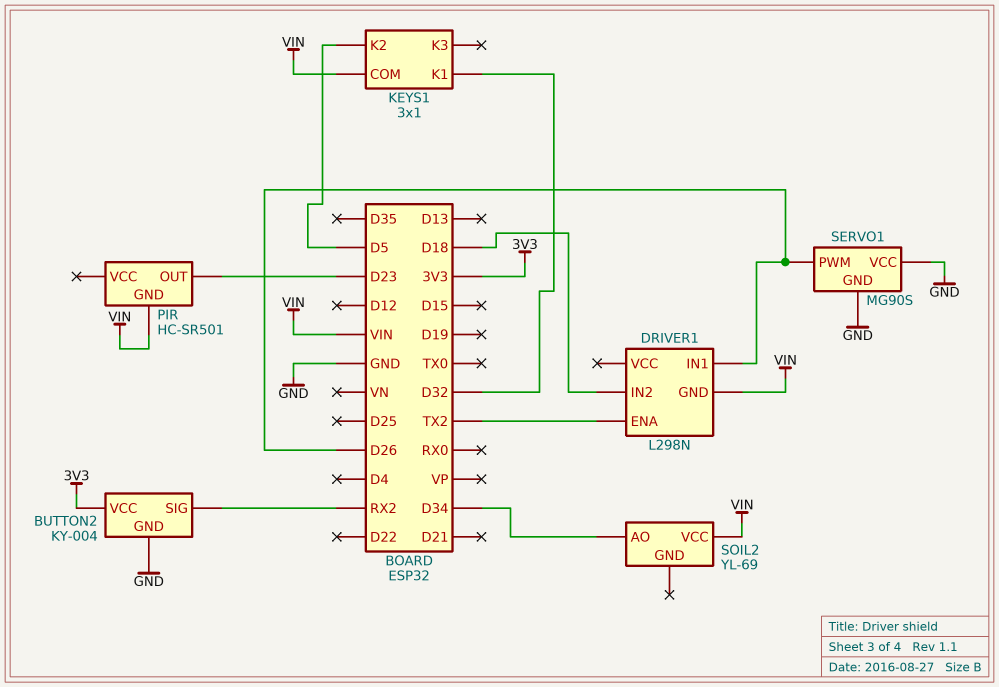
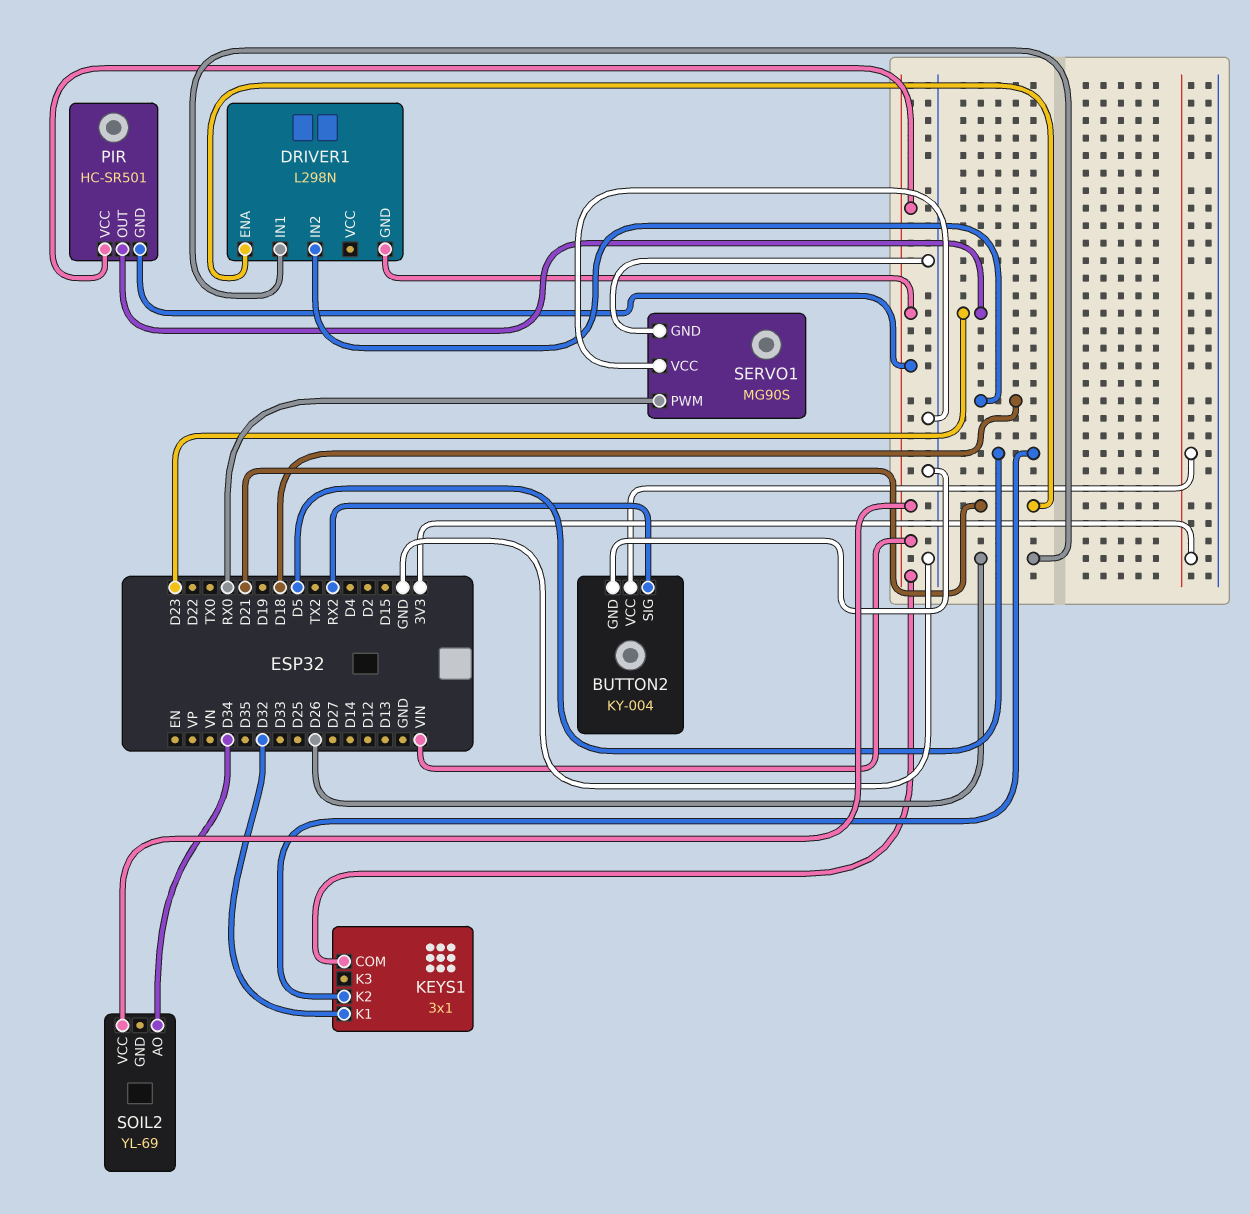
DRIVER1 pin ENA: TX2 -> D21
PIR pin VCC: none -> VIN
SERVO1 pin PWM: D26 -> RX0

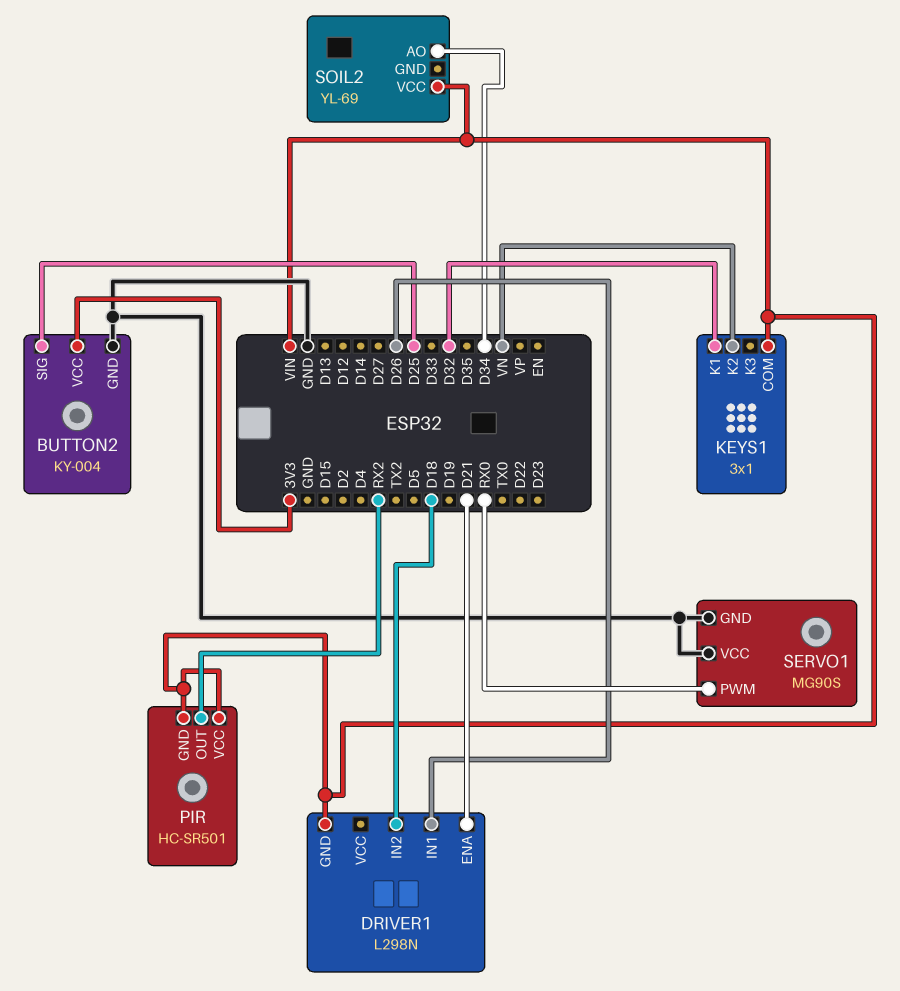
BUTTON2 pin SIG: RX2 -> D25
KEYS1 pin K2: D5 -> VN
PIR pin OUT: D23 -> RX2

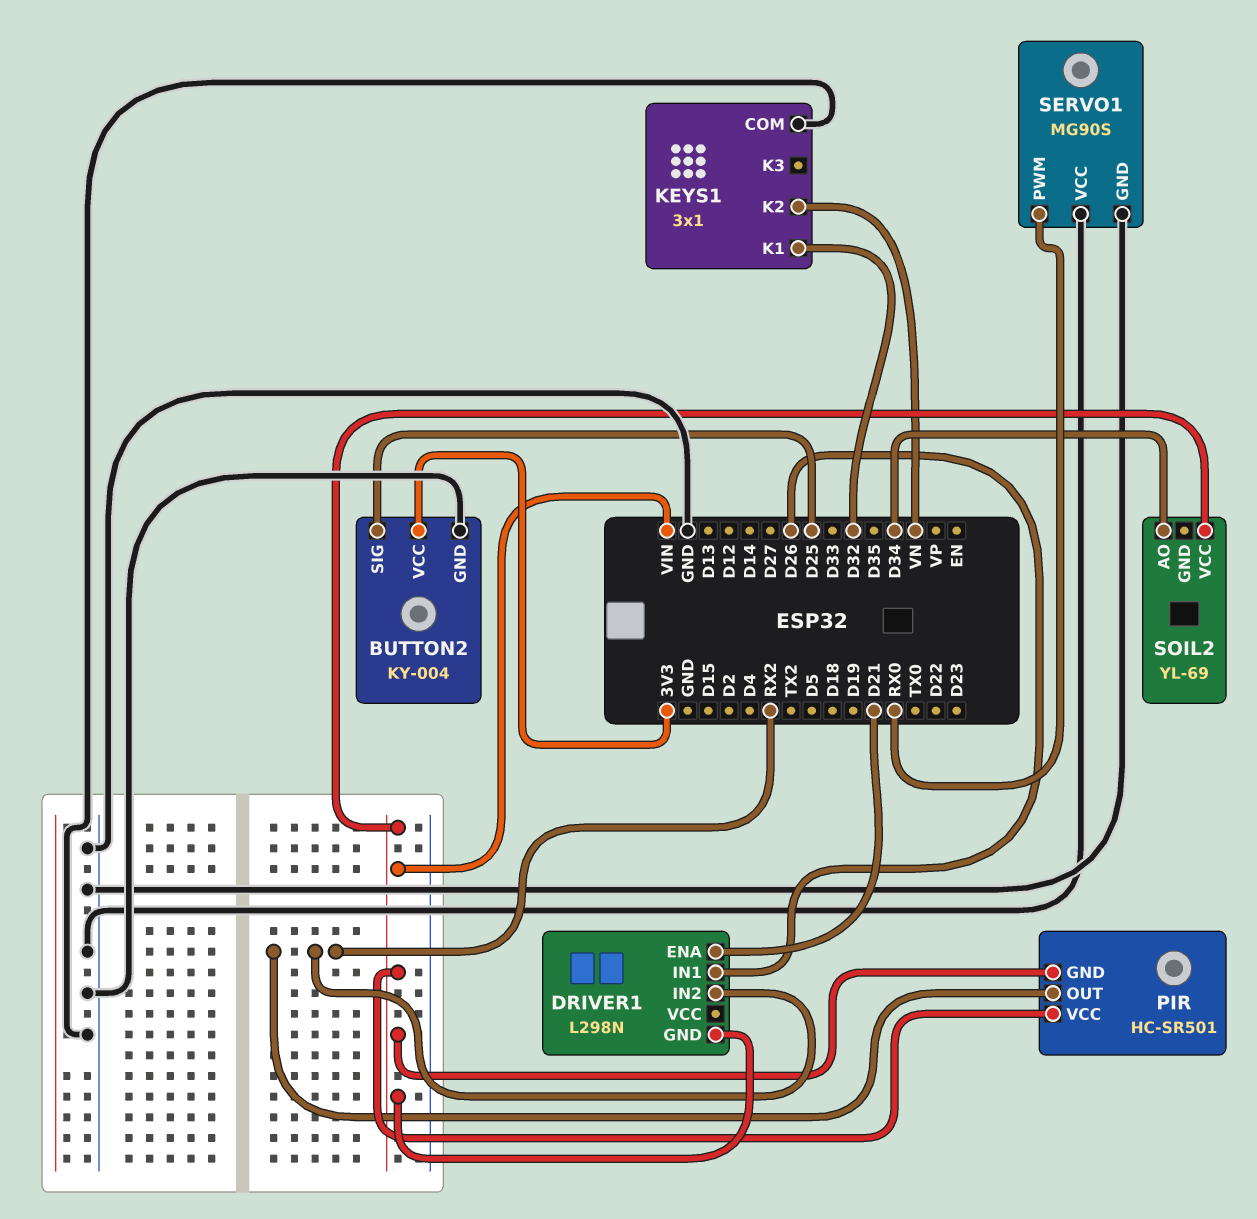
DRIVER1 pin IN2: D18 -> RX2
KEYS1 pin COM: VIN -> GND

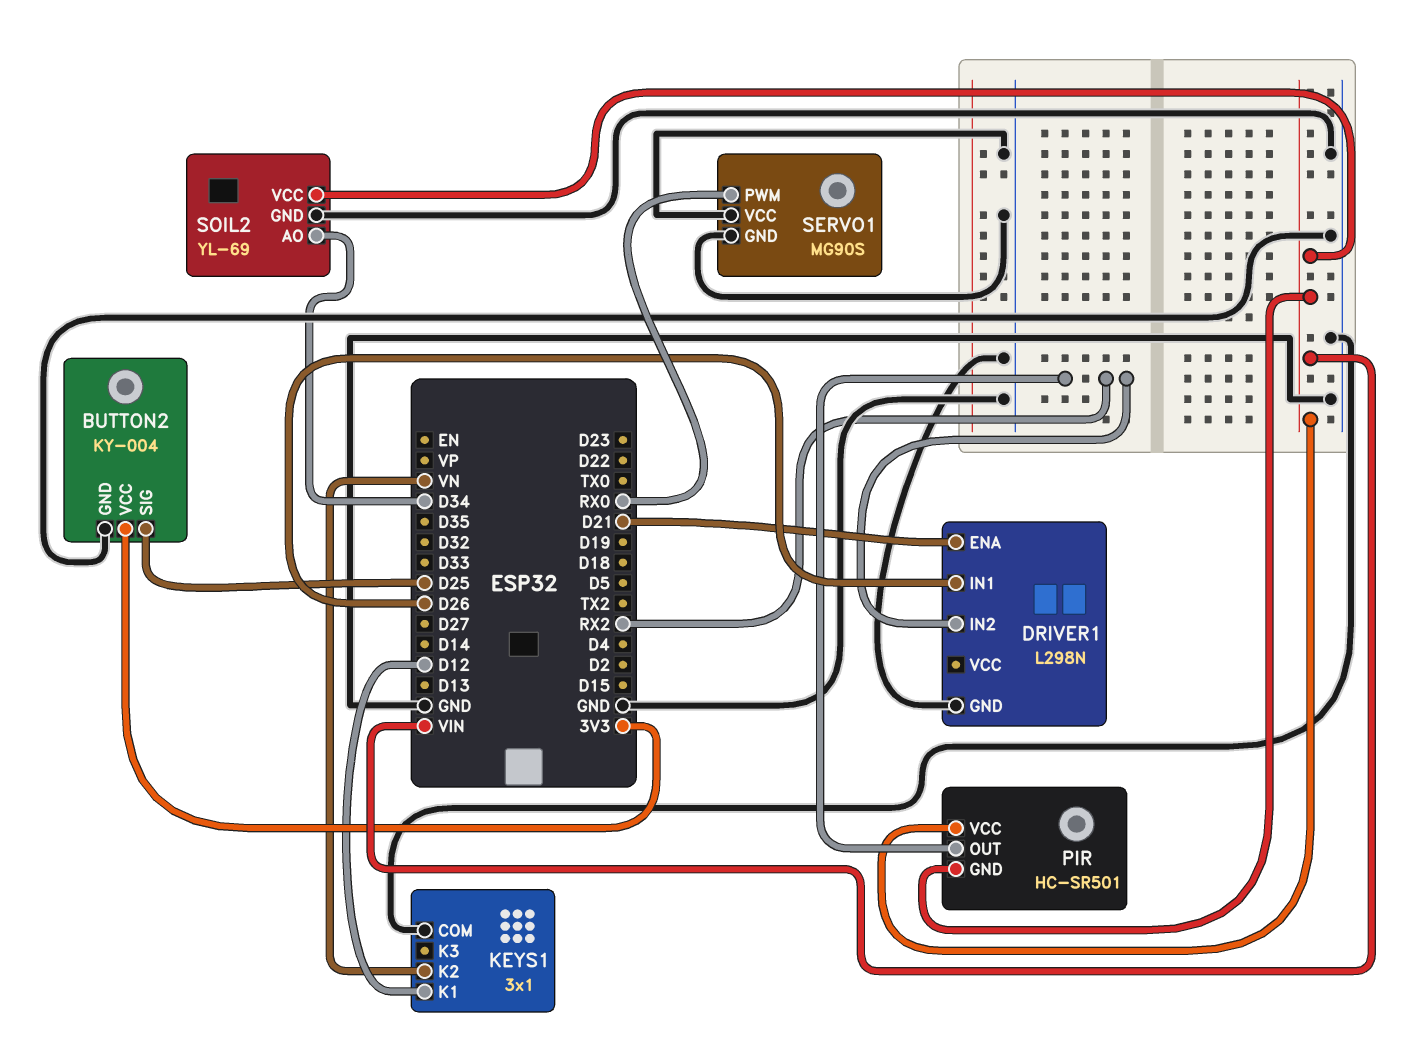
DRIVER1 pin GND: VIN -> GND
KEYS1 pin K1: D32 -> D12
SOIL2 pin GND: none -> GND

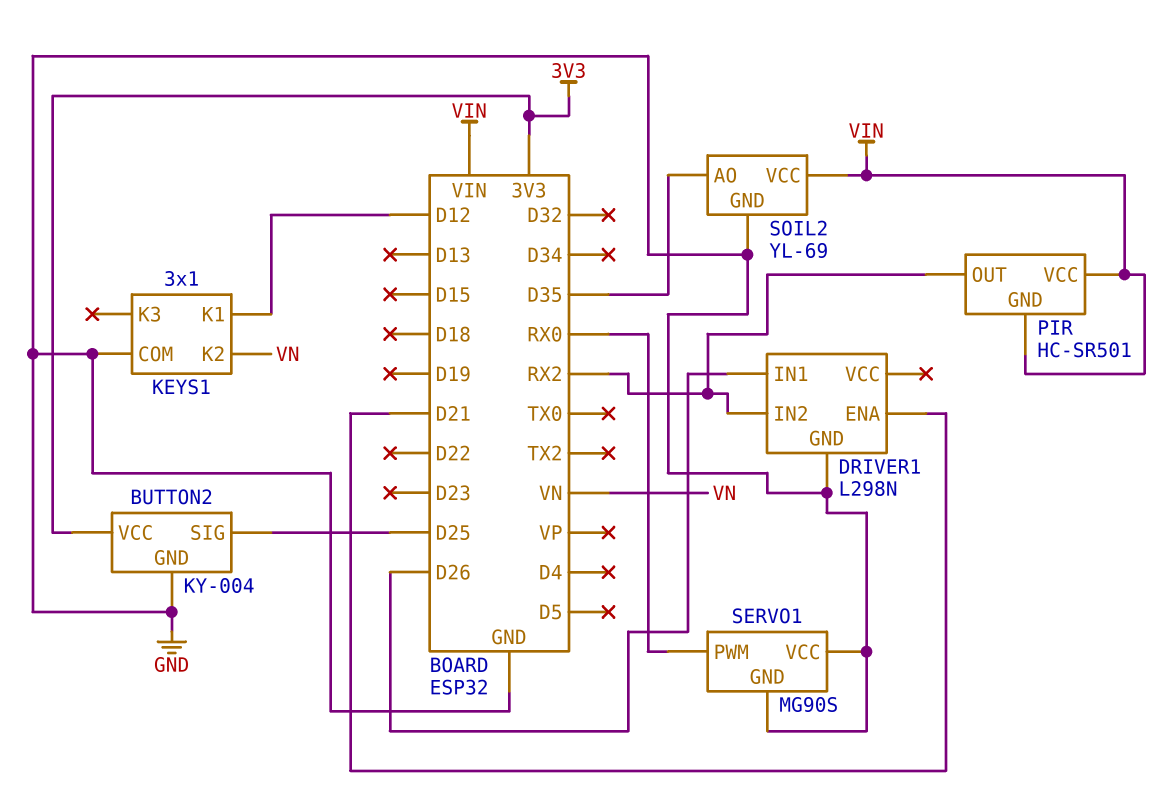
SOIL2 pin AO: D34 -> D35

